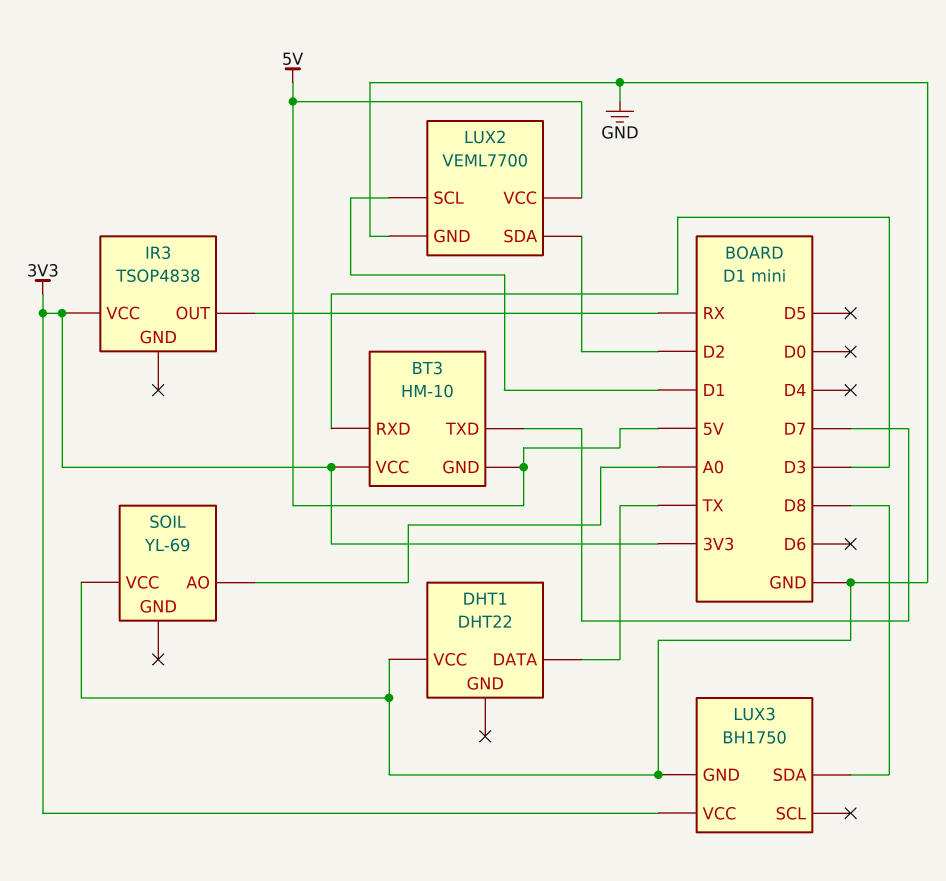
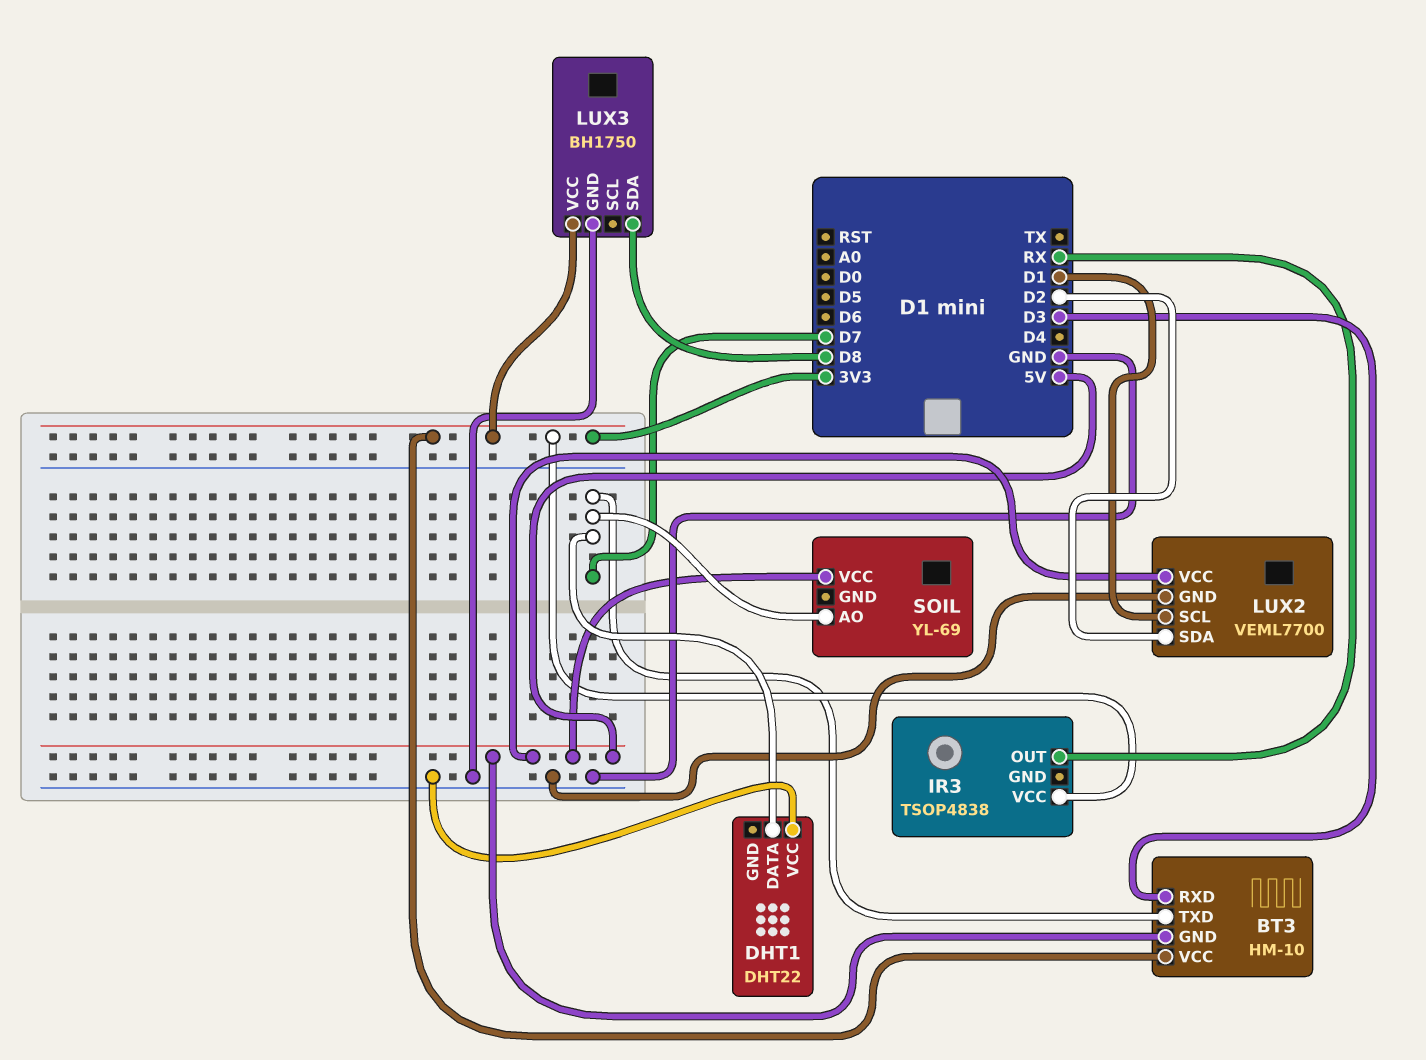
DHT1 pin DATA: TX -> D7
SOIL pin AO: A0 -> D7
SOIL pin VCC: GND -> 5V

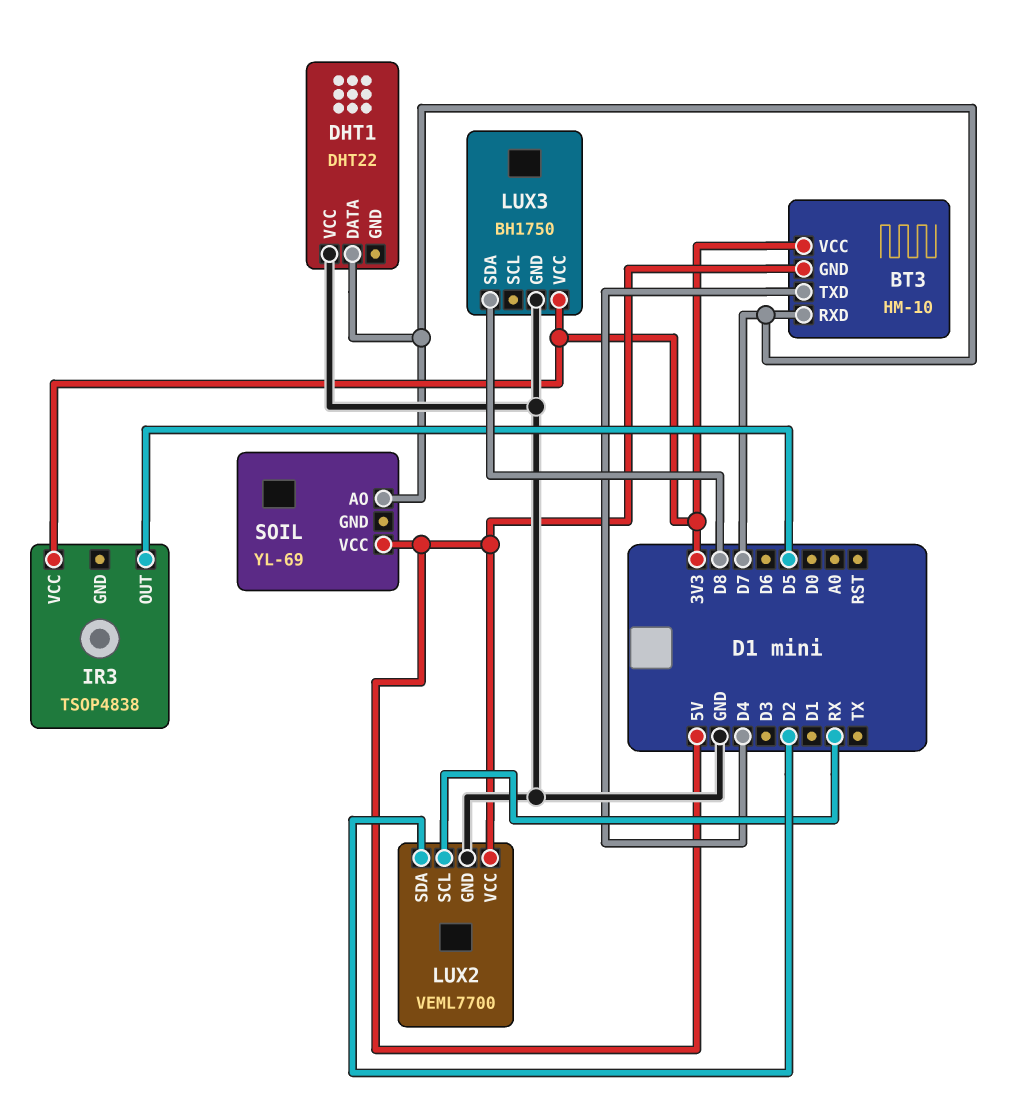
BT3 pin RXD: D3 -> D7
BT3 pin TXD: D7 -> D4
IR3 pin OUT: RX -> D5
LUX2 pin SCL: D1 -> RX

